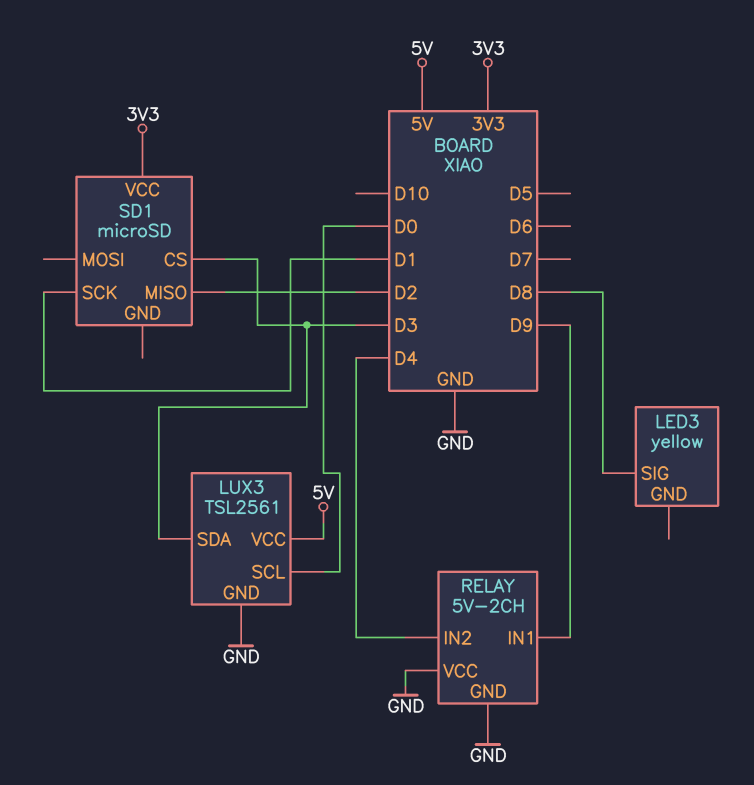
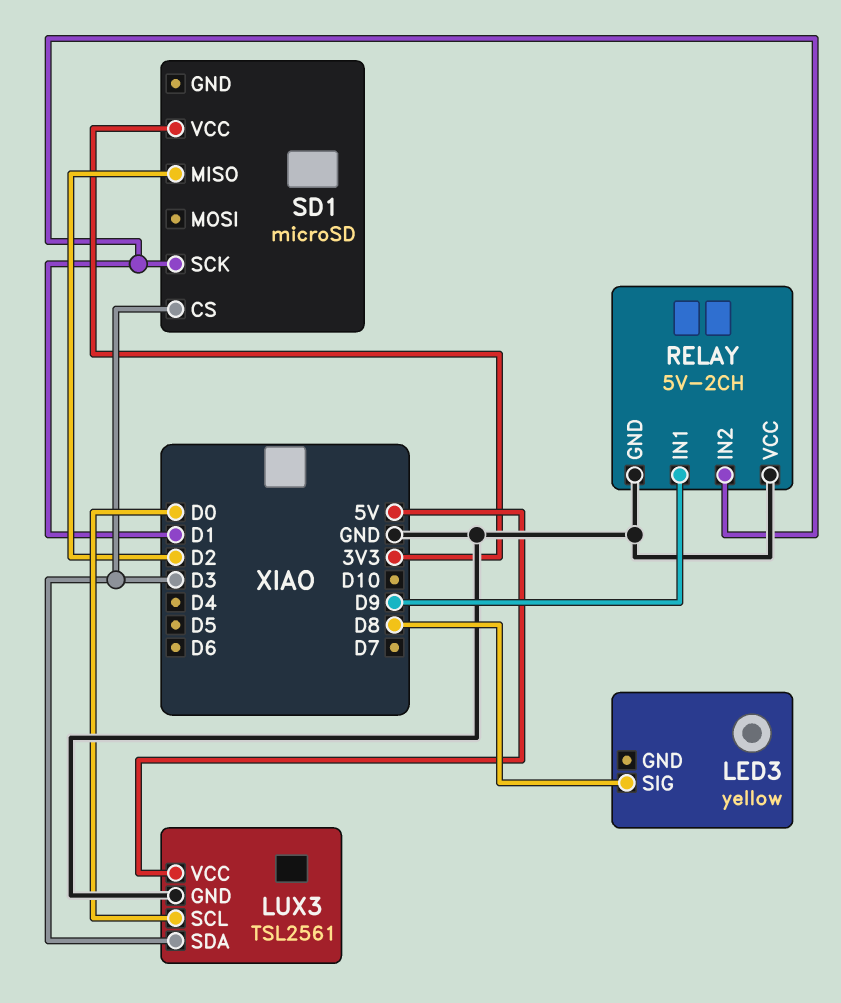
RELAY pin IN2: D4 -> D1

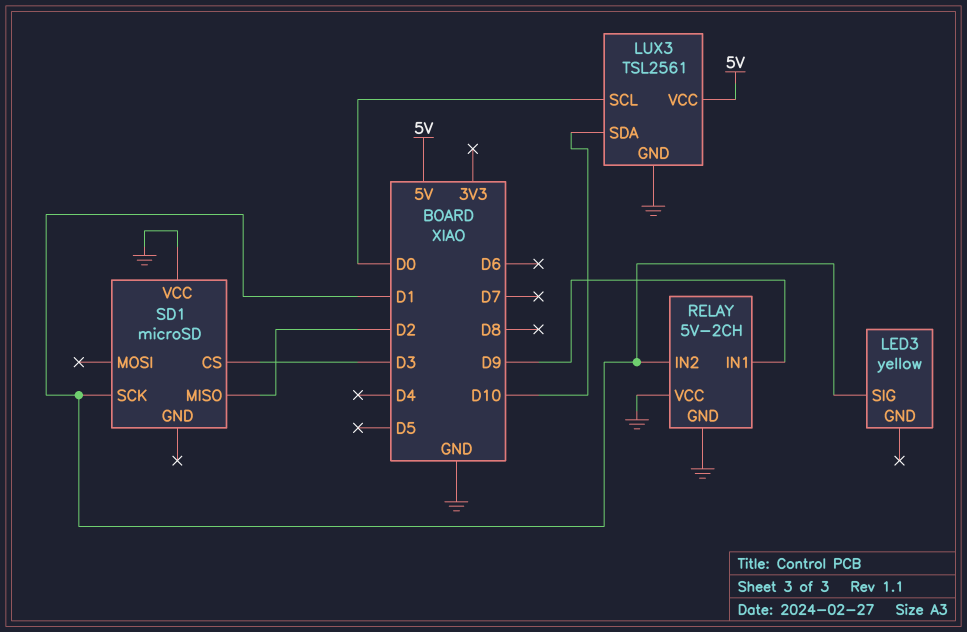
LED3 pin SIG: D8 -> D1
LUX3 pin SDA: D3 -> D10
SD1 pin VCC: 3V3 -> GND

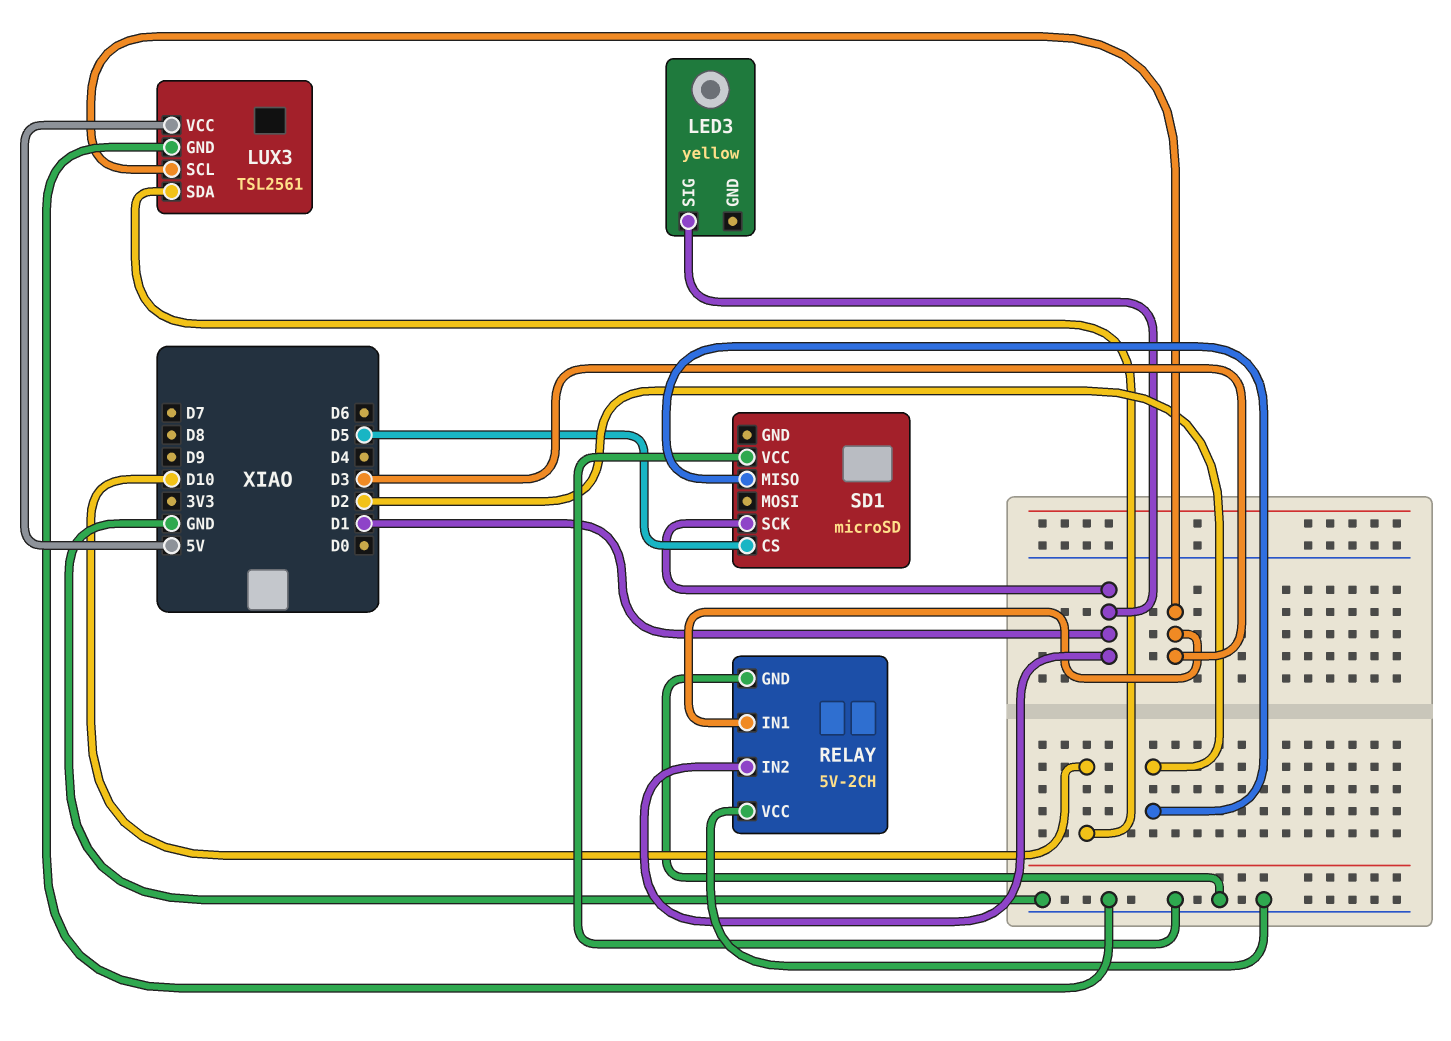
LUX3 pin SCL: D0 -> D3
RELAY pin IN1: D9 -> D3
SD1 pin CS: D3 -> D5

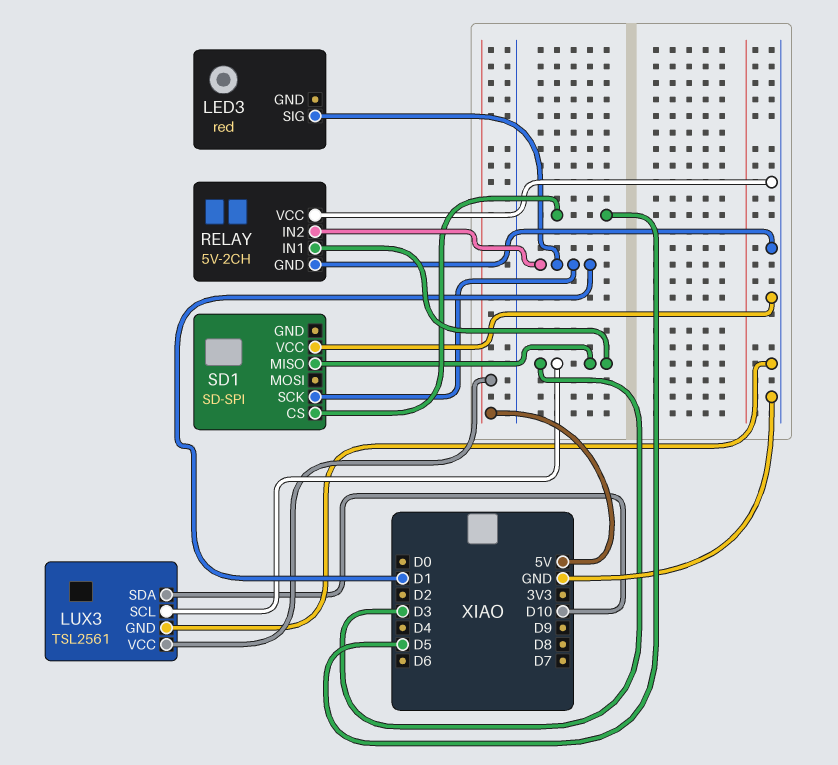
LED3: yellow -> red
SD1: microSD -> SD-SPI
SD1 pin MISO: D2 -> D3

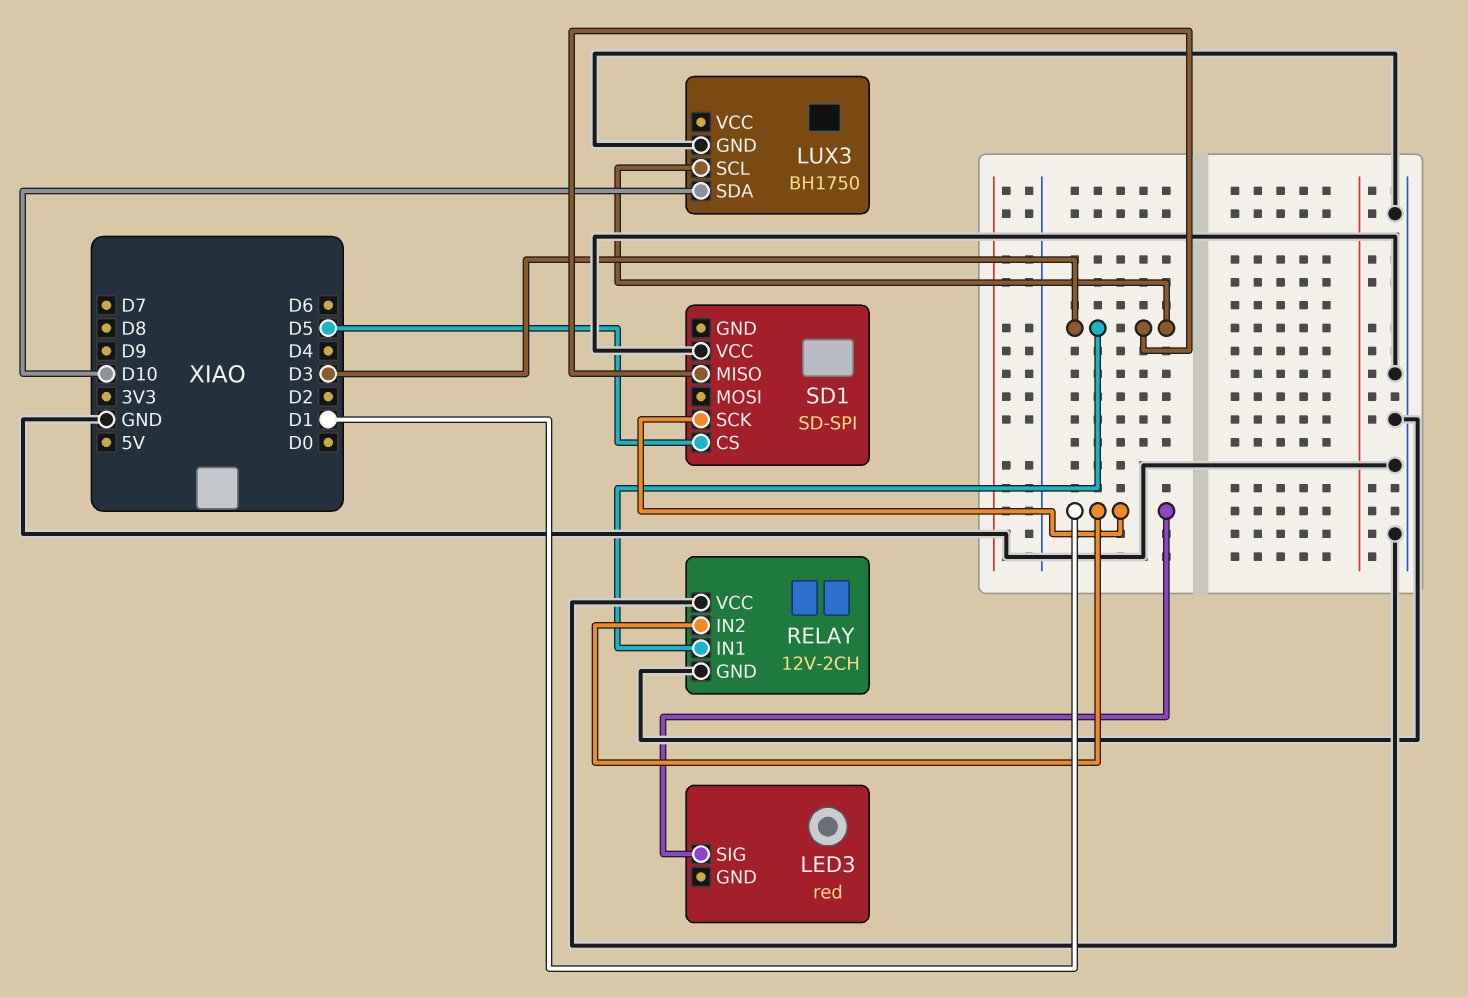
LUX3: TSL2561 -> BH1750
LUX3 pin VCC: 5V -> none
RELAY: 5V-2CH -> 12V-2CH

